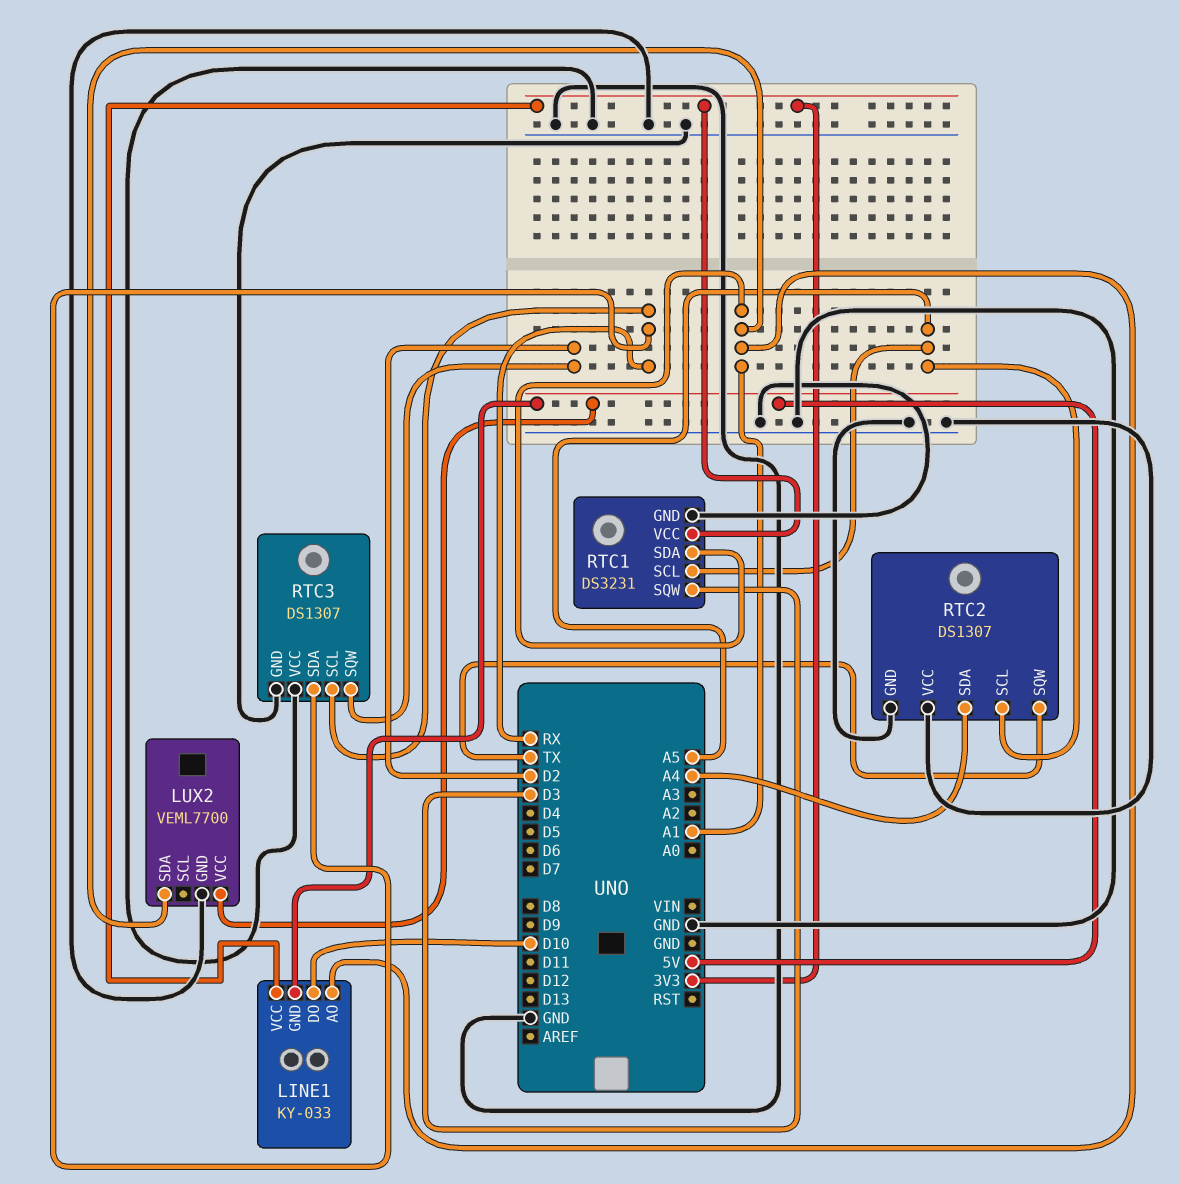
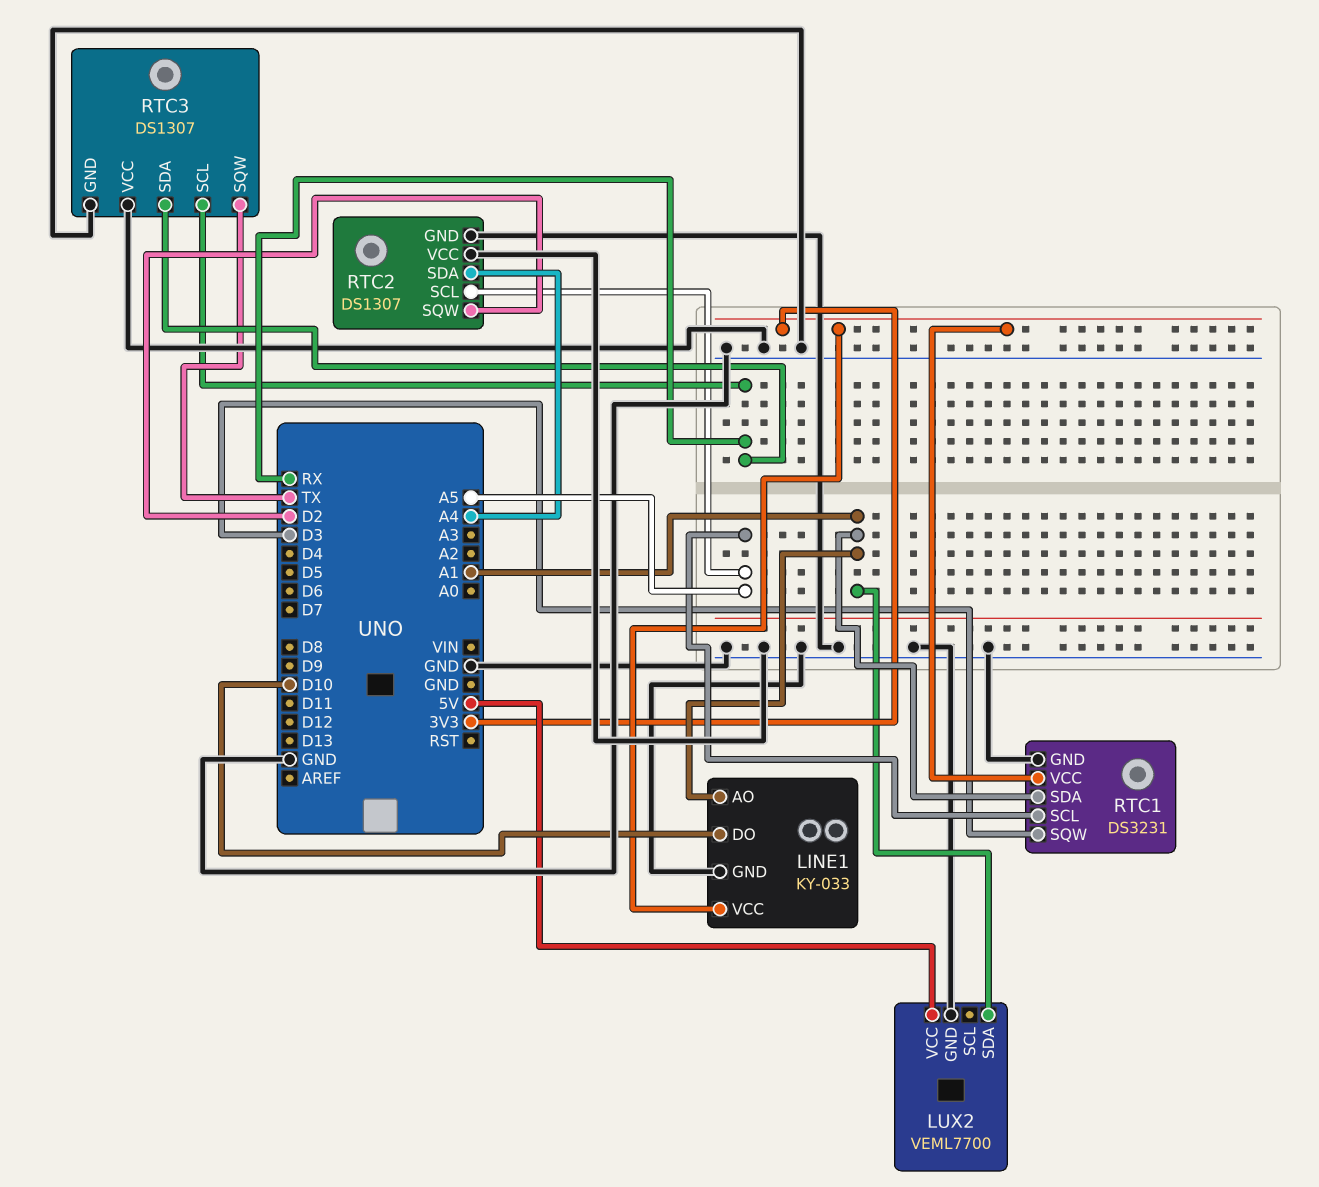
LINE1 pin GND: 5V -> GND
RTC2 pin SQW: TX -> D2
RTC3 pin SQW: D2 -> TX

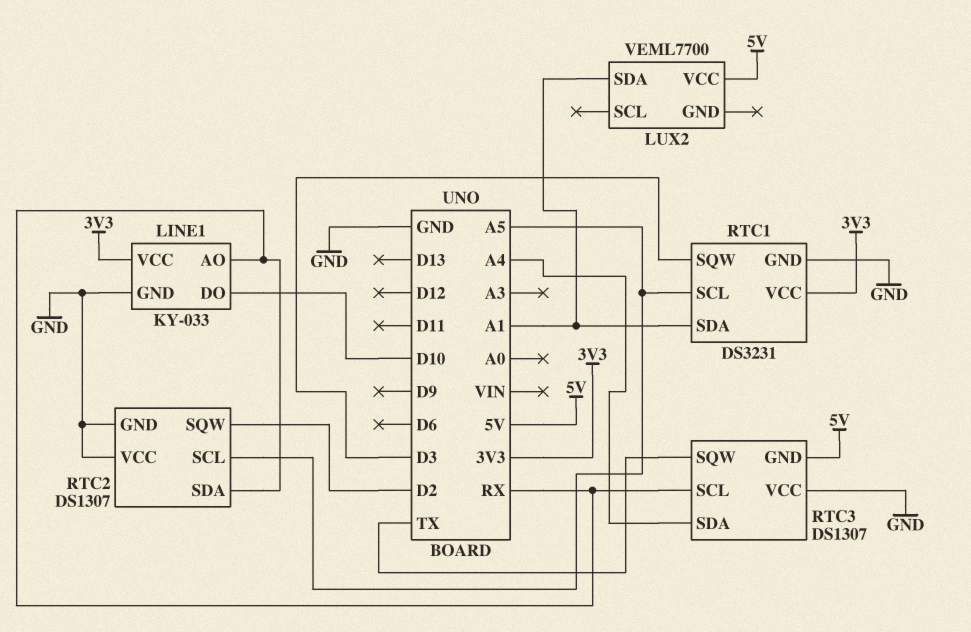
LINE1 pin AO: A1 -> RX
LUX2 pin GND: GND -> none
RTC2 pin SDA: A4 -> RX
RTC3 pin GND: GND -> 5V
RTC3 pin SDA: RX -> A4

